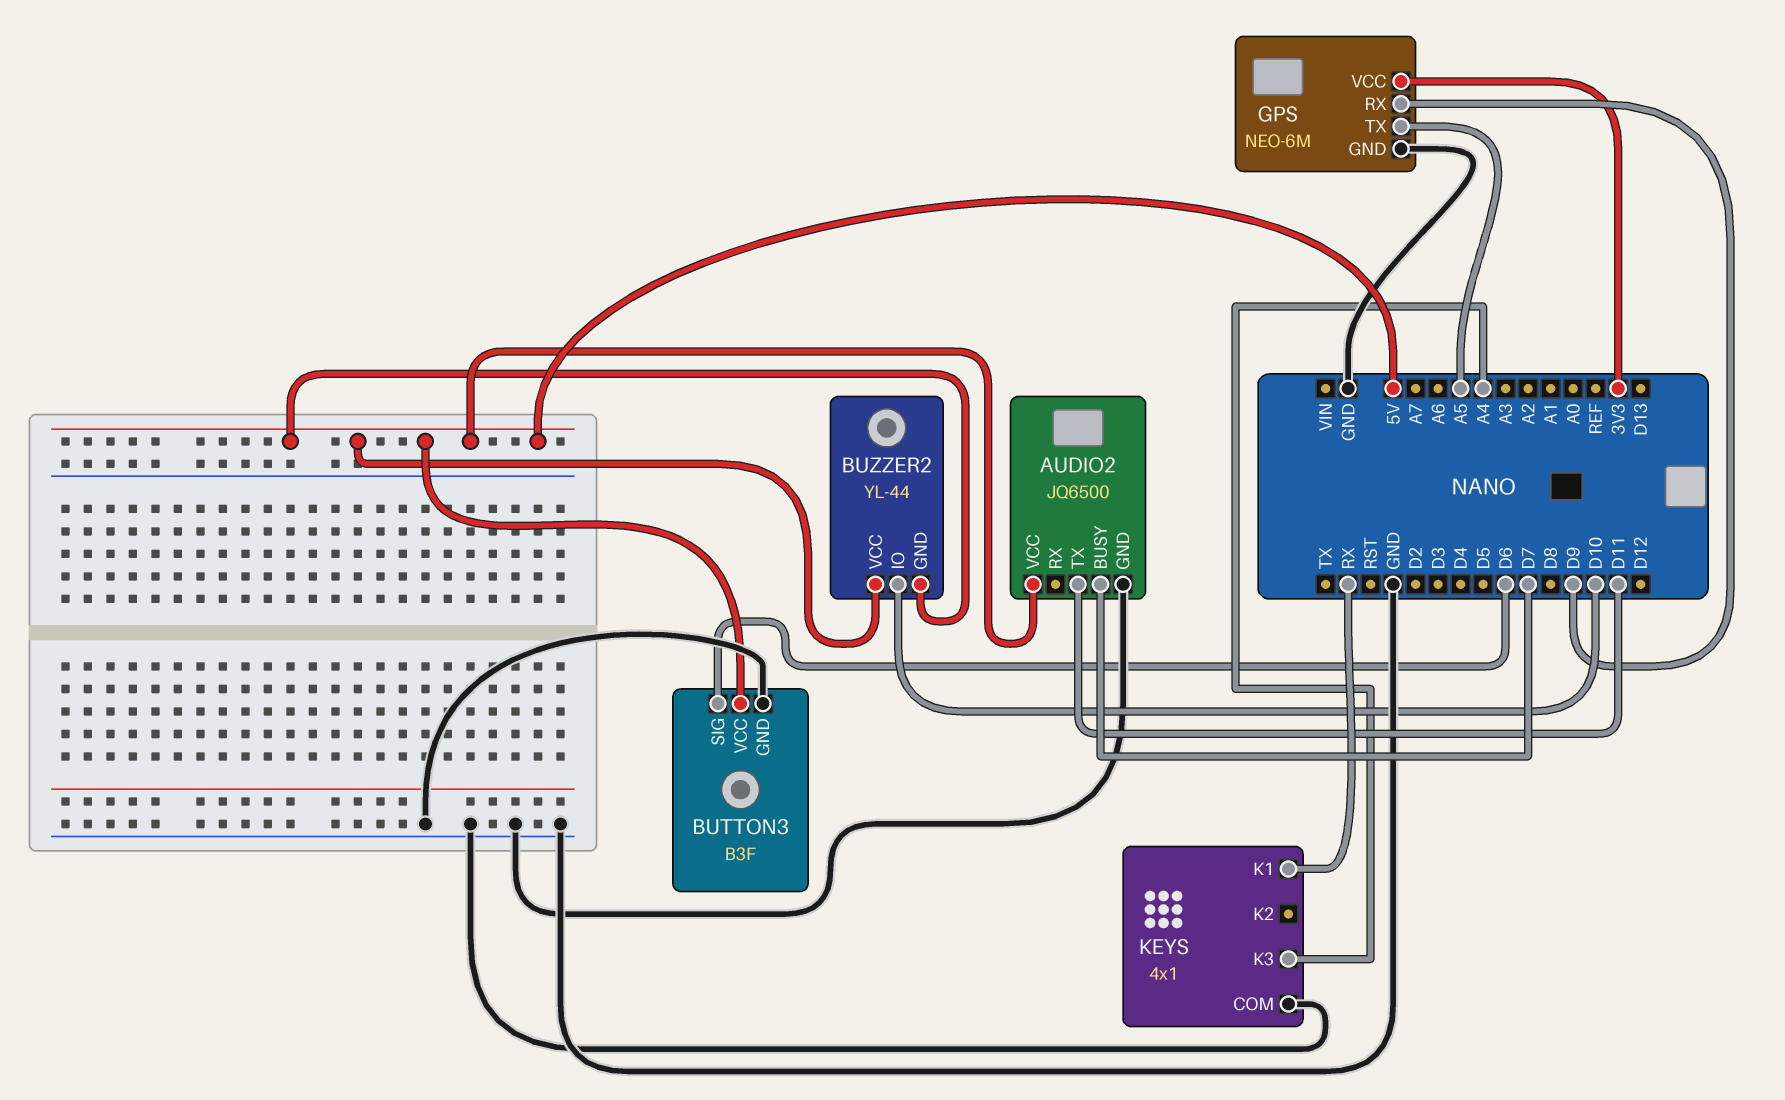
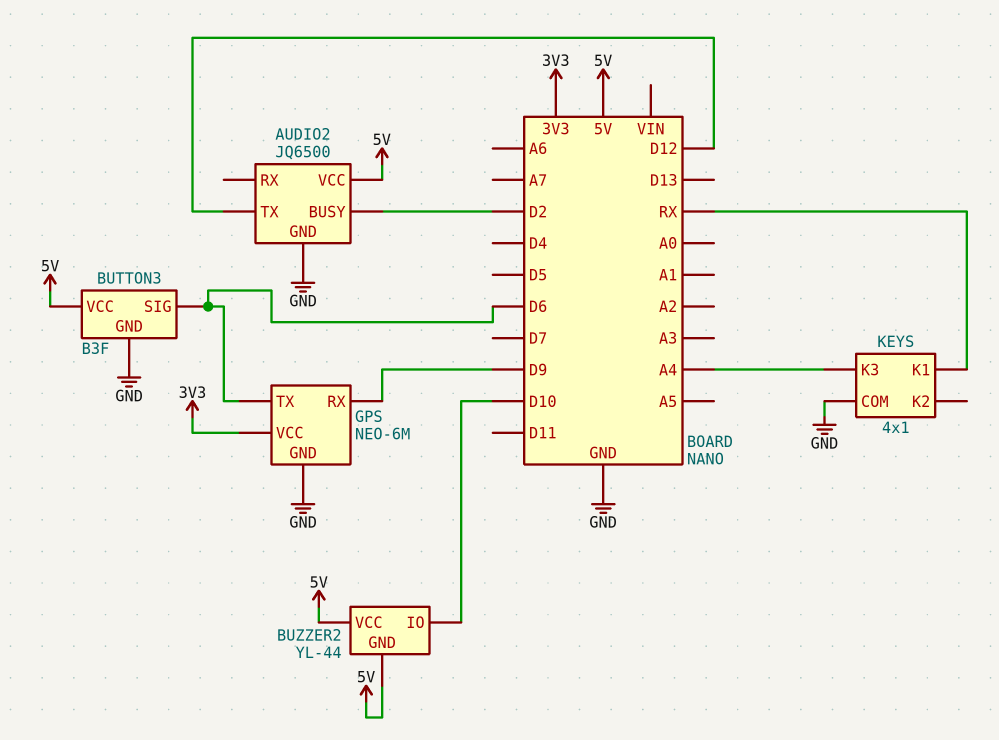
AUDIO2 pin BUSY: D7 -> D2
AUDIO2 pin TX: D11 -> D12
GPS pin TX: A5 -> D6

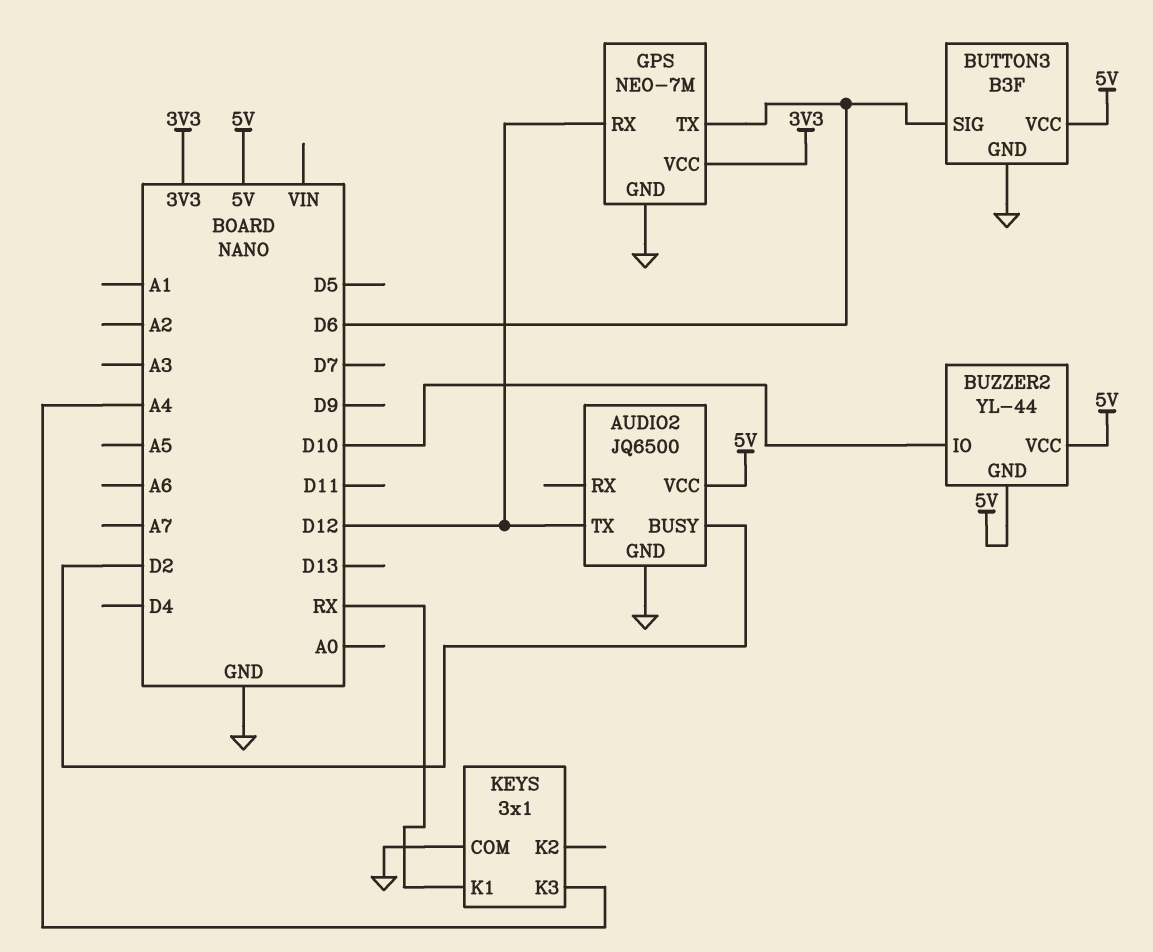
GPS: NEO-6M -> NEO-7M
GPS pin RX: D9 -> D12
KEYS: 4x1 -> 3x1

